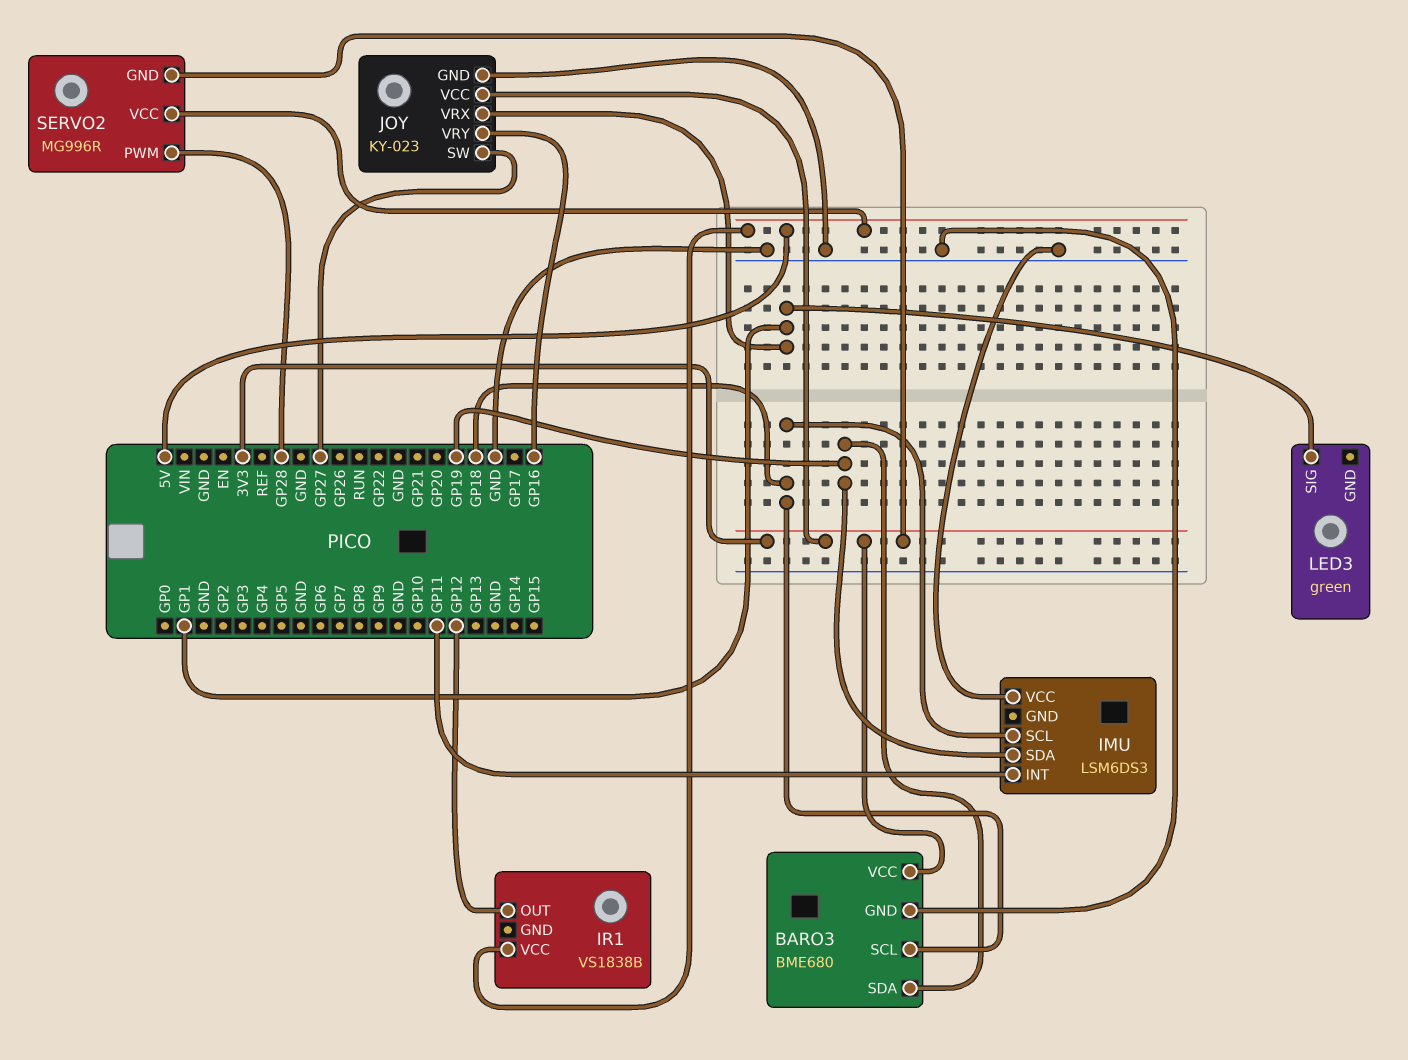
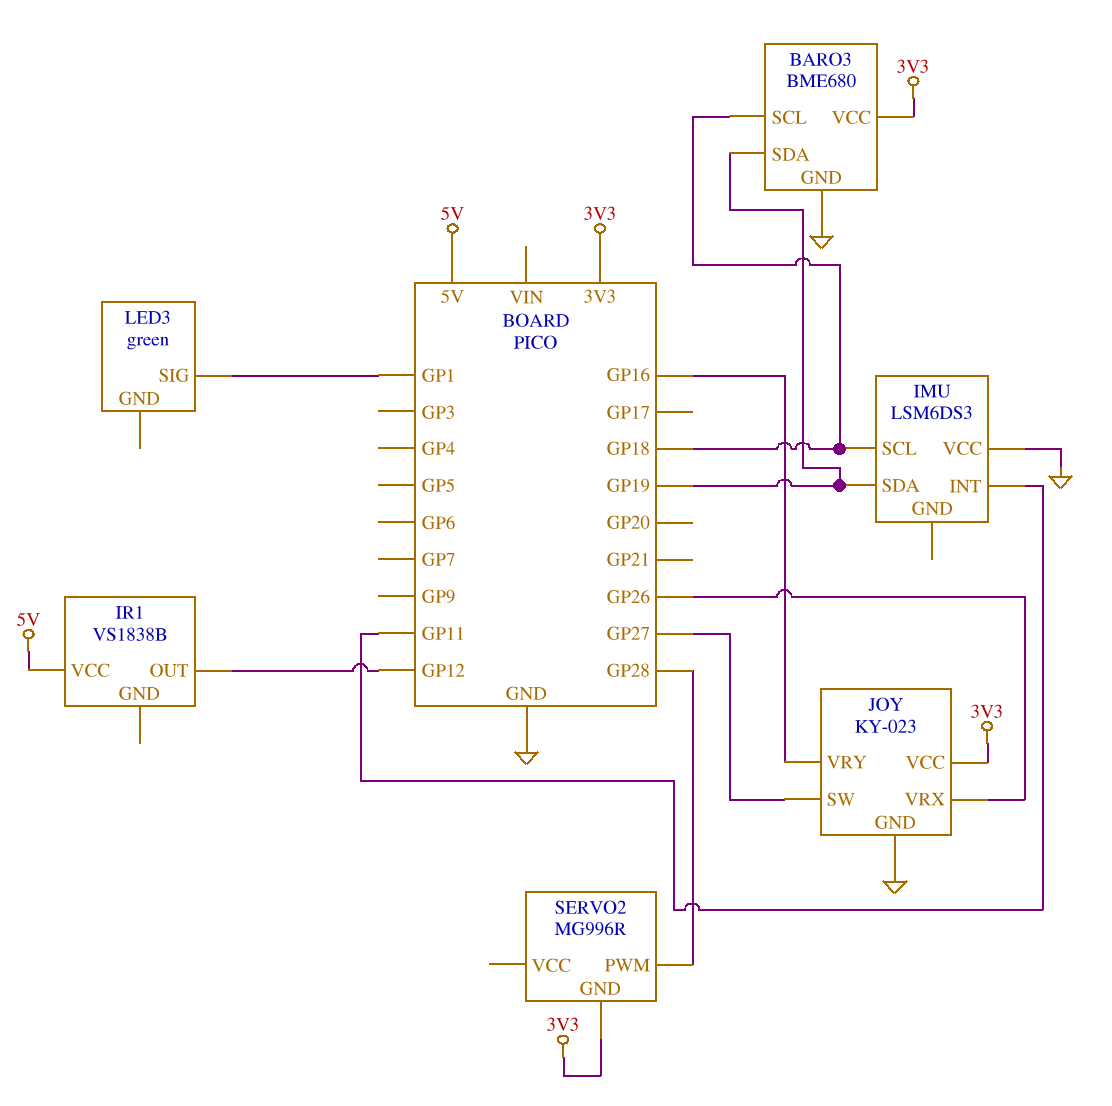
JOY pin VRX: GP1 -> GP26
SERVO2 pin VCC: 5V -> none

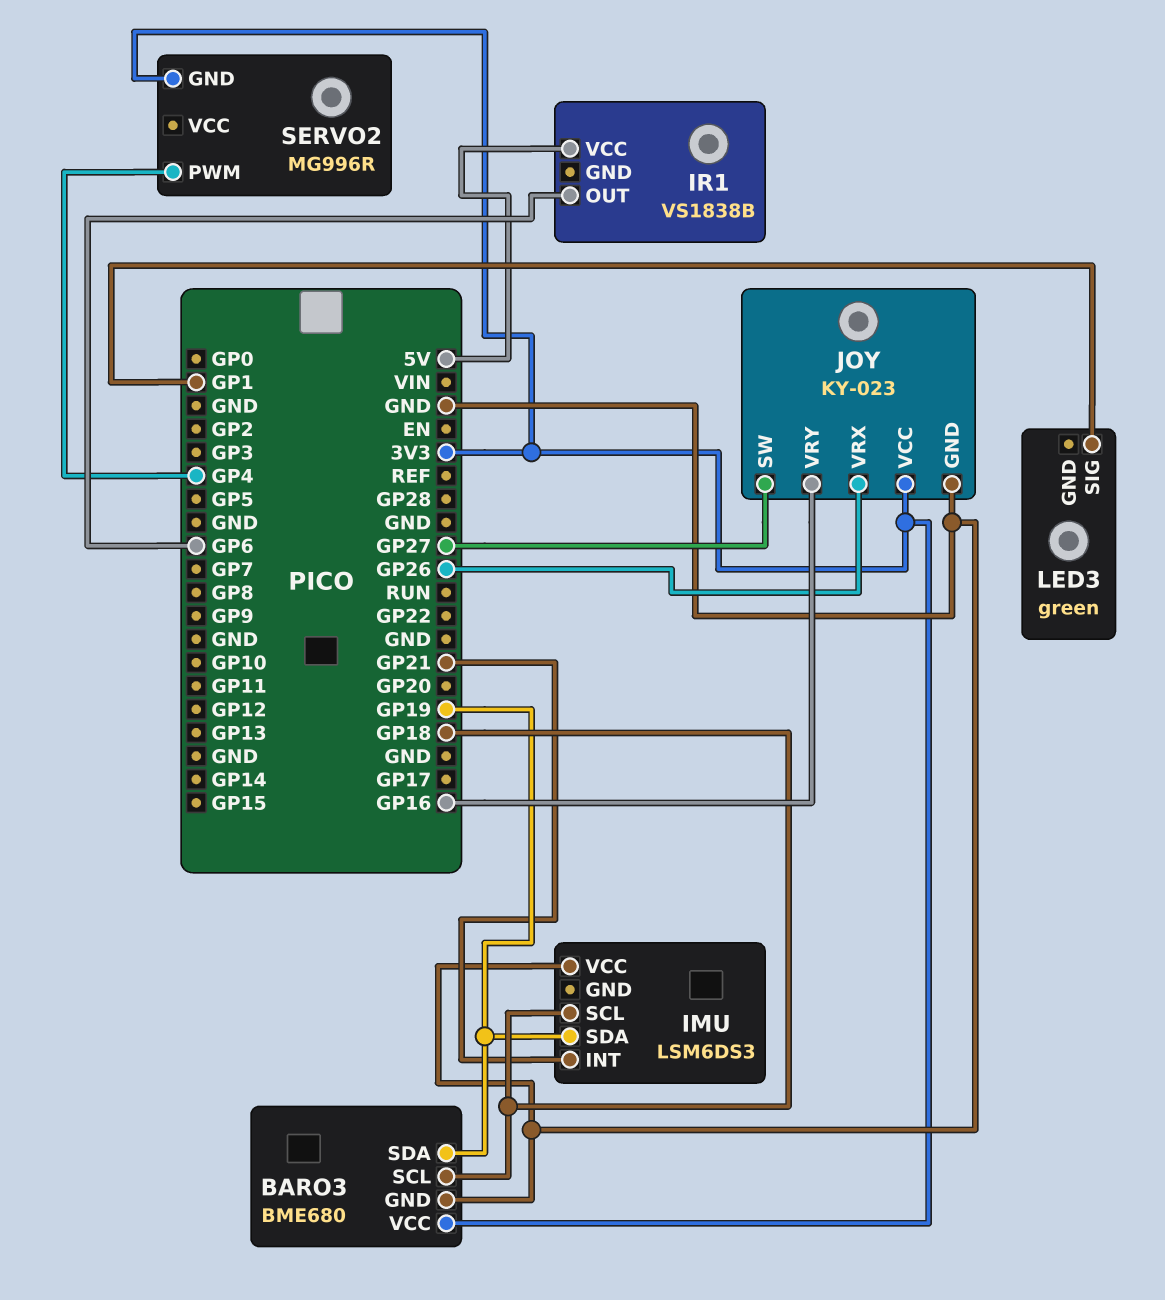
IMU pin INT: GP11 -> GP21
IR1 pin OUT: GP12 -> GP6
SERVO2 pin PWM: GP28 -> GP4

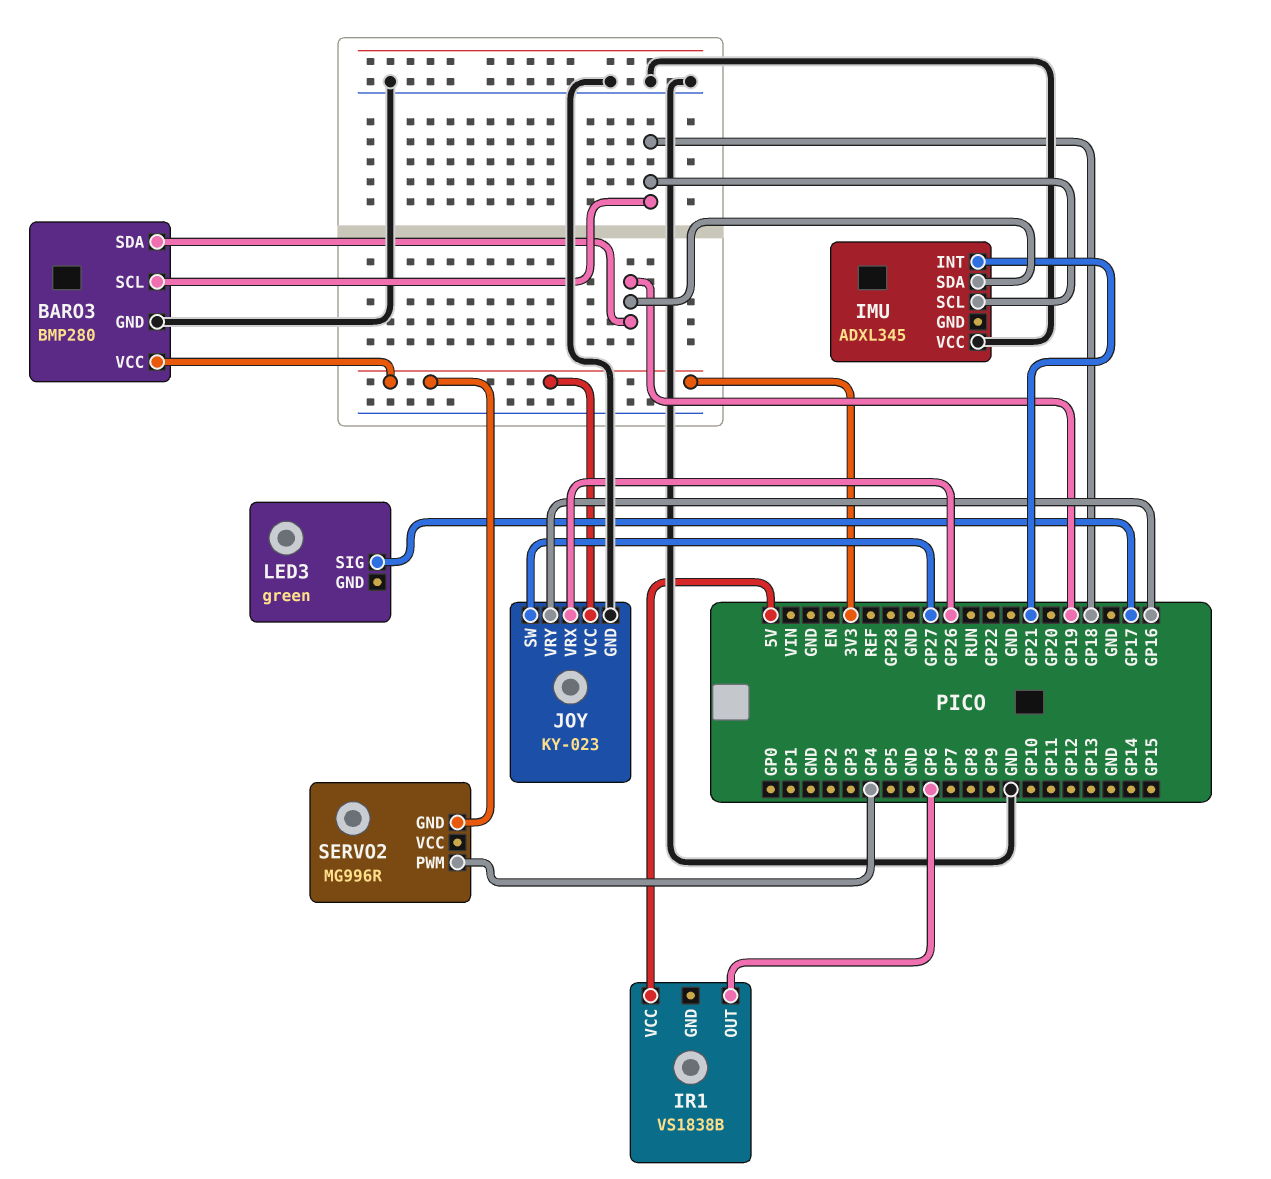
BARO3: BME680 -> BMP280
IMU: LSM6DS3 -> ADXL345
LED3 pin SIG: GP1 -> GP17

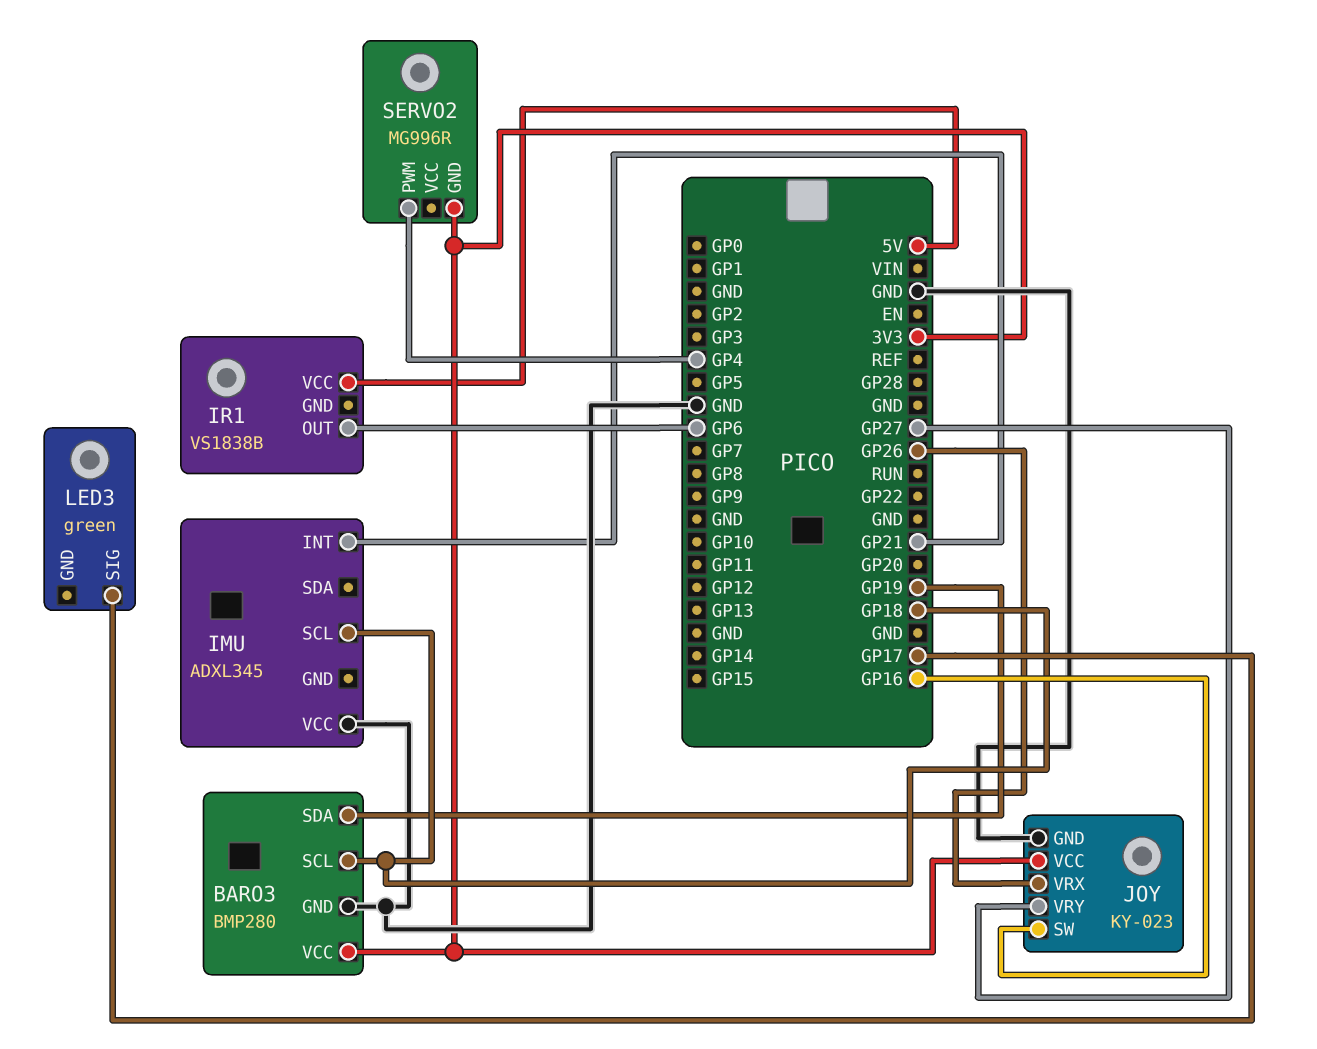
IMU pin SDA: GP19 -> none
JOY pin SW: GP27 -> GP16
JOY pin VRY: GP16 -> GP27

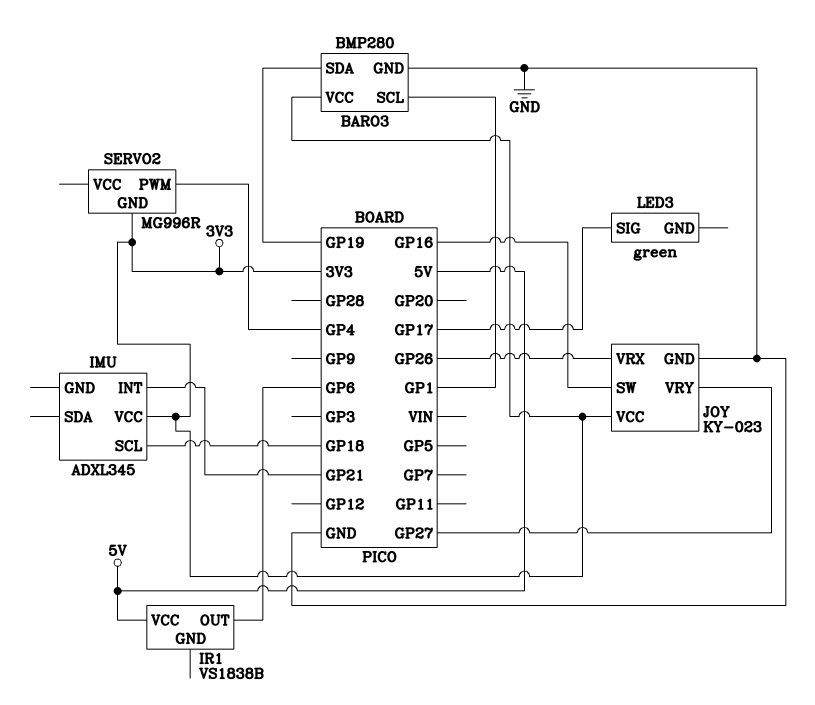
BARO3 pin SCL: GP18 -> GP1
IMU pin VCC: GND -> 3V3

